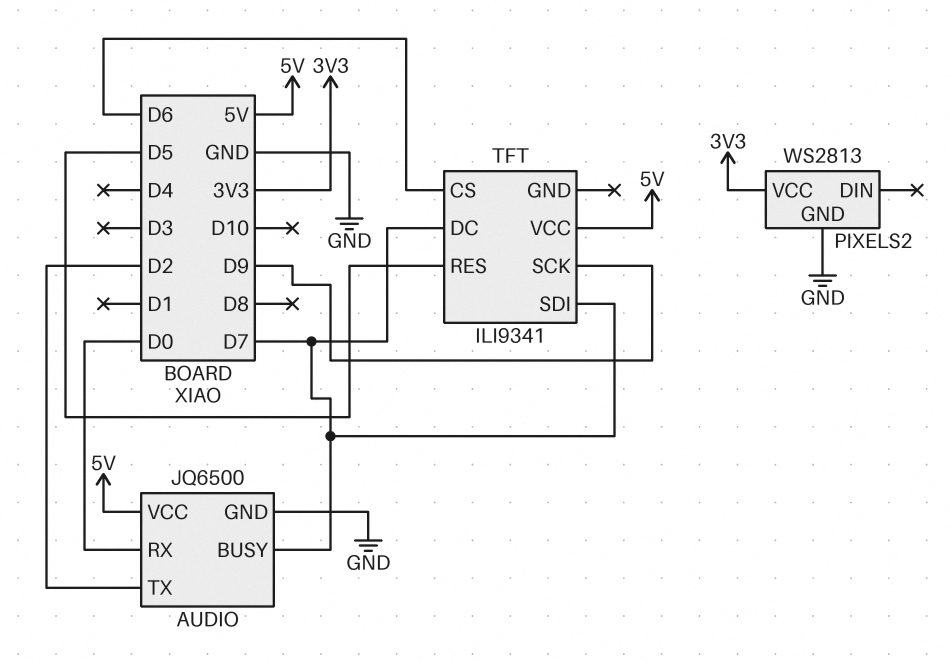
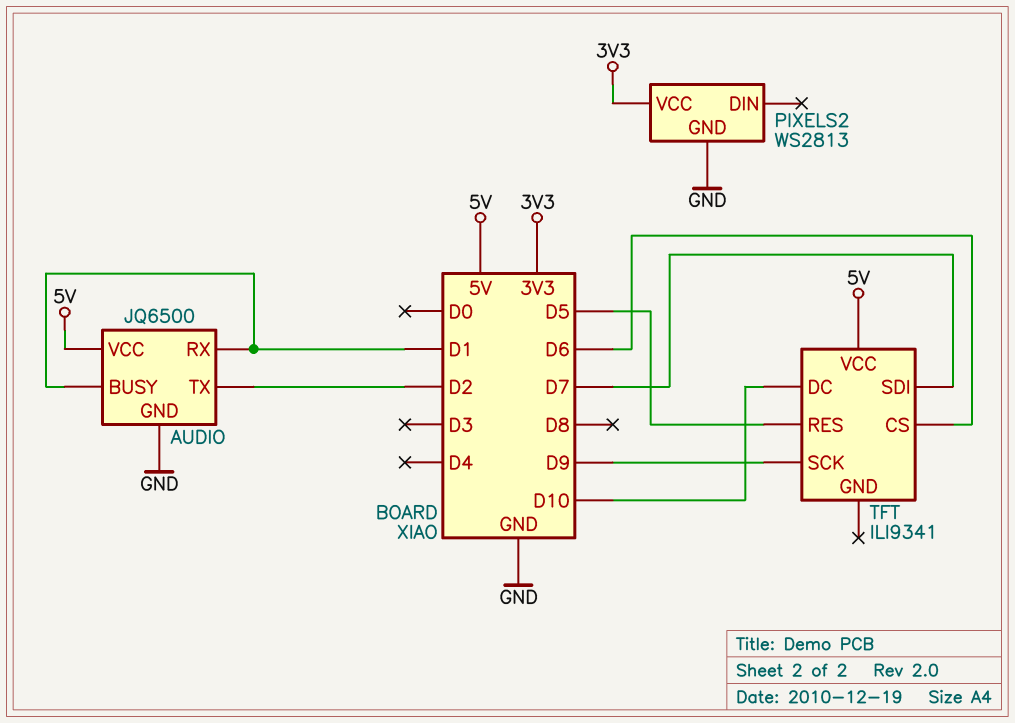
AUDIO pin BUSY: D7 -> D1
AUDIO pin RX: D0 -> D1
TFT pin DC: D7 -> D10

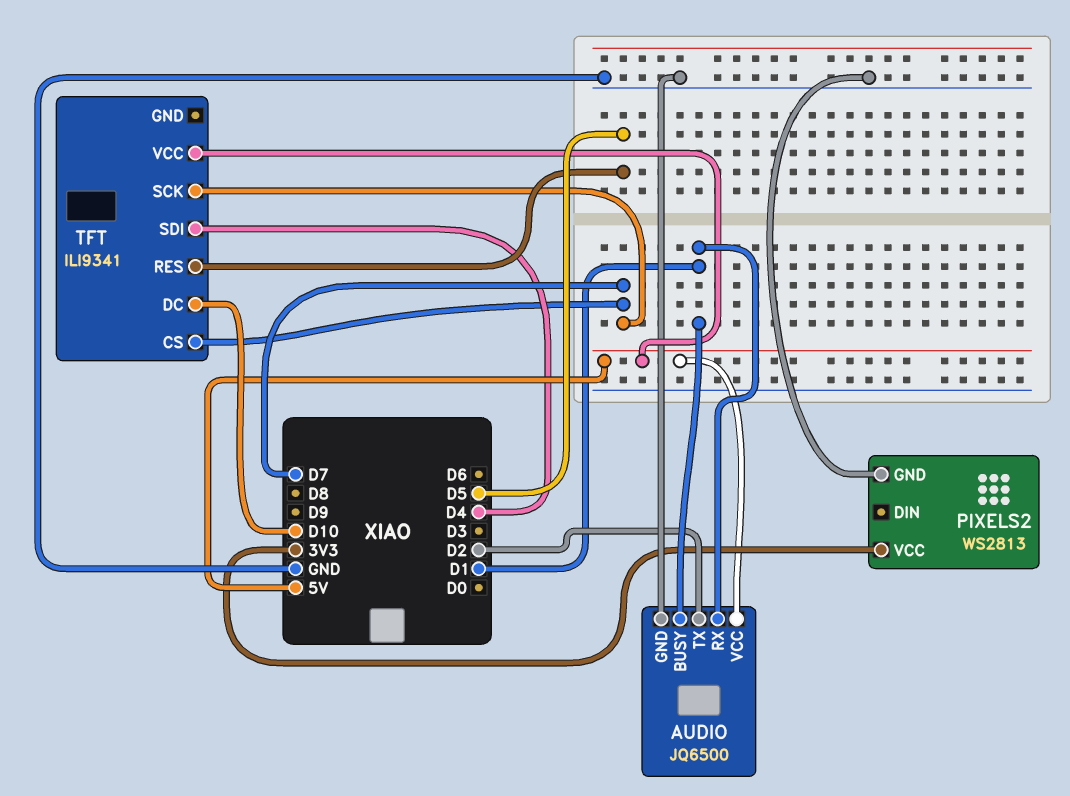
TFT pin CS: D6 -> D7
TFT pin SCK: D9 -> D7
TFT pin SDI: D7 -> D4

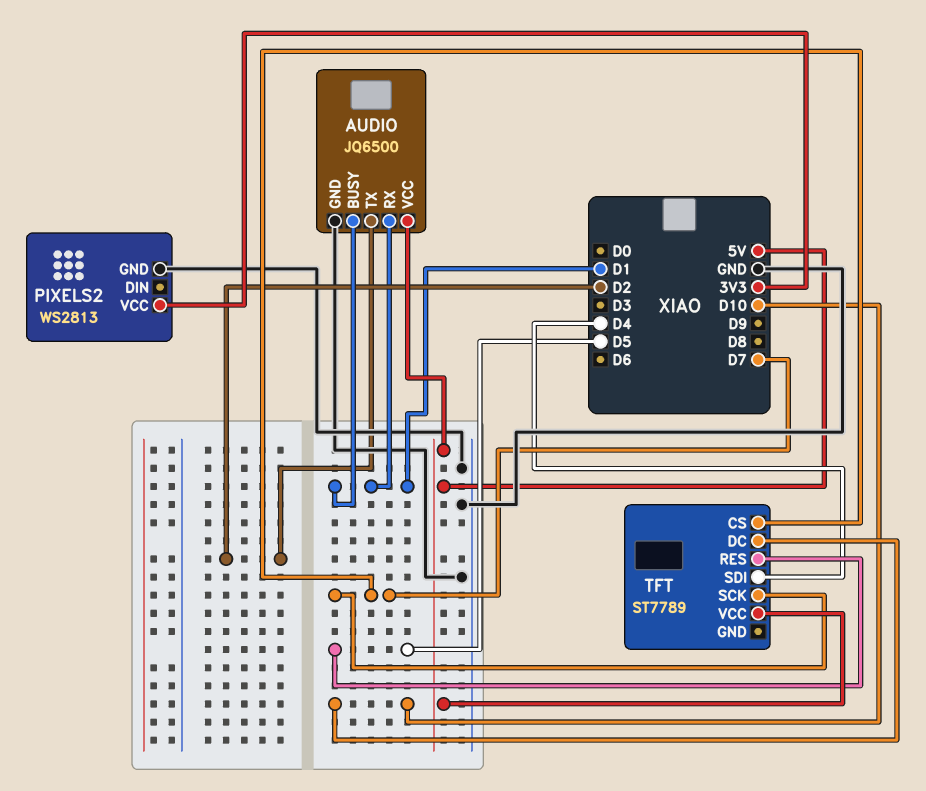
TFT: ILI9341 -> ST7789

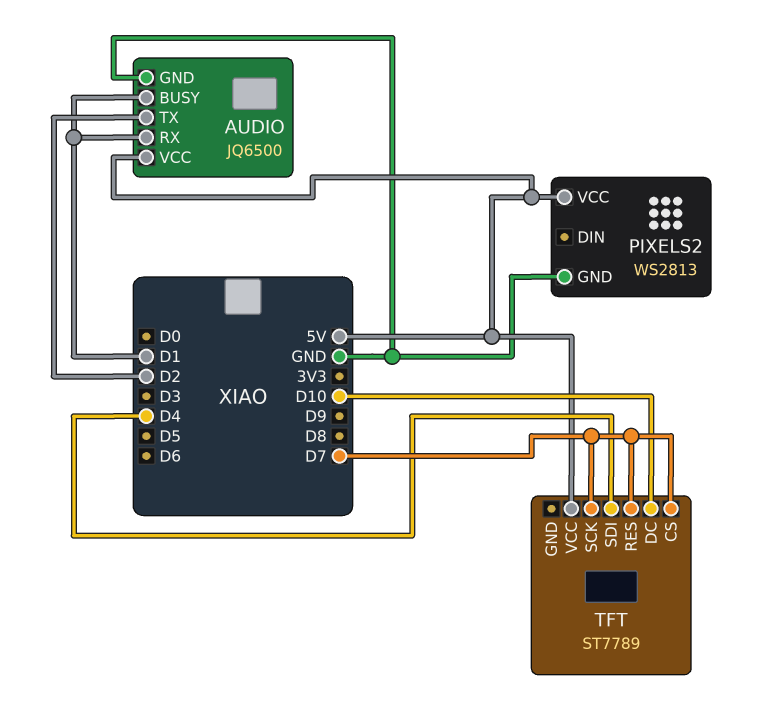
PIXELS2 pin VCC: 3V3 -> 5V
TFT pin RES: D5 -> D7

